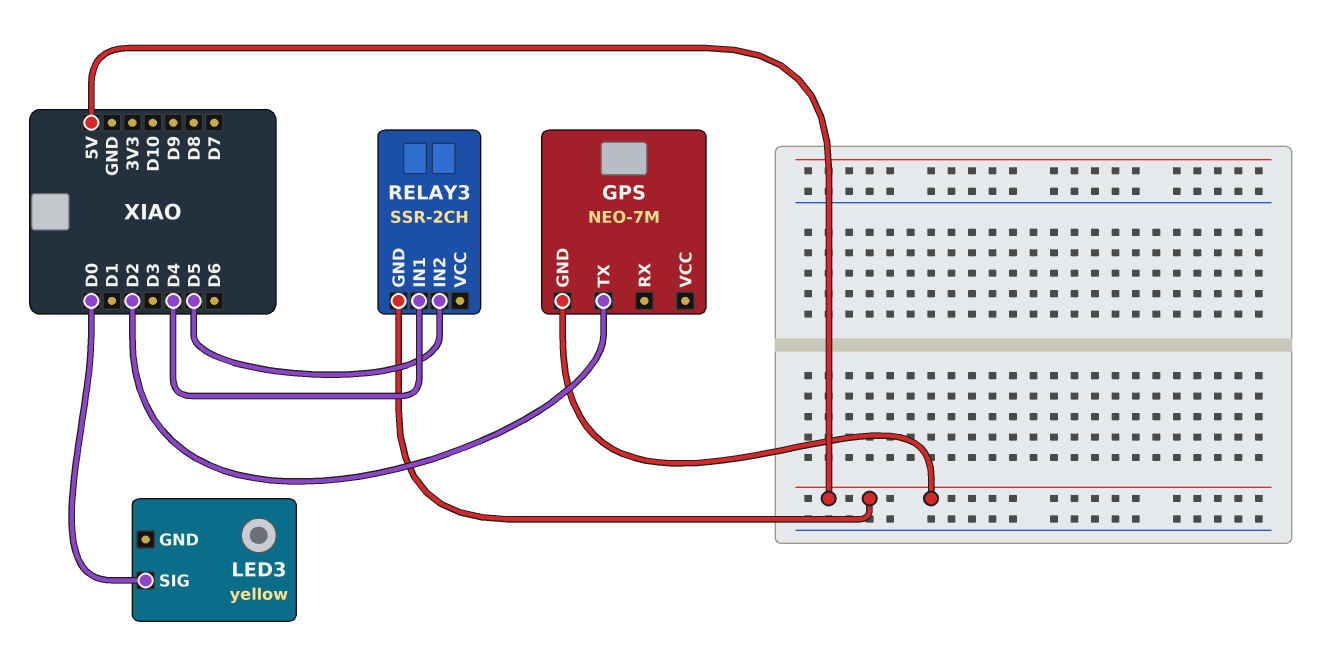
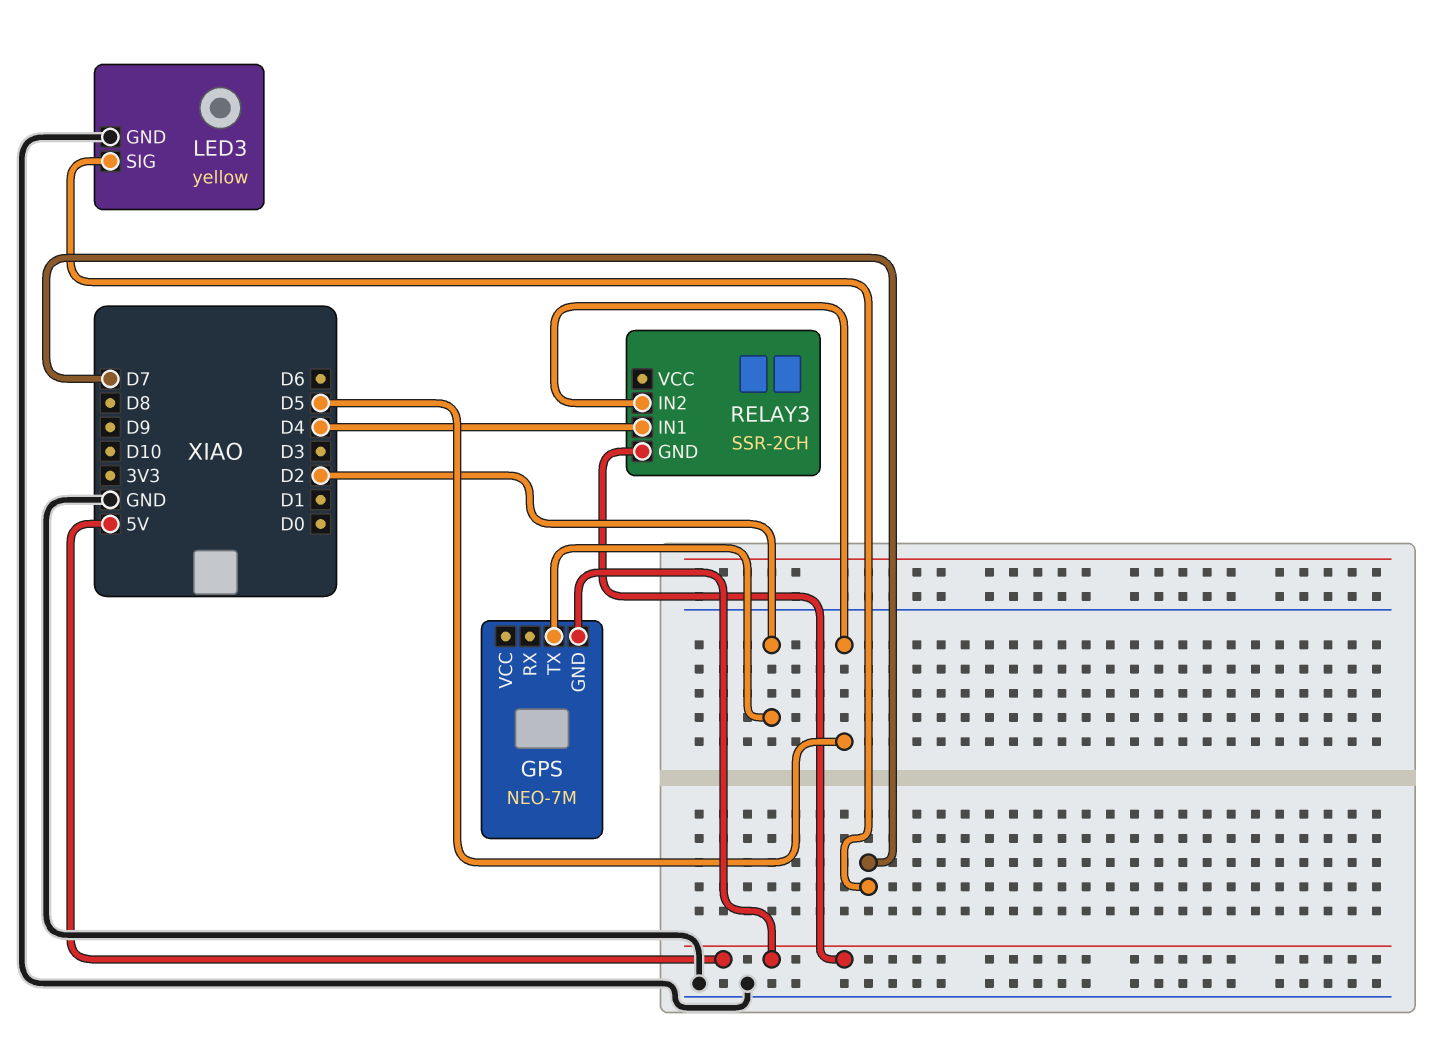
LED3 pin GND: none -> GND
LED3 pin SIG: D0 -> D7

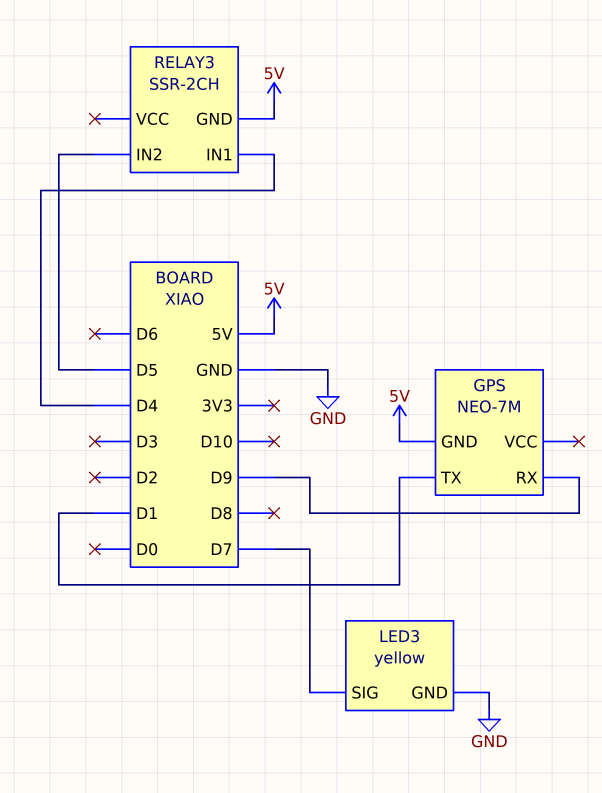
GPS pin RX: none -> D9
GPS pin TX: D2 -> D1

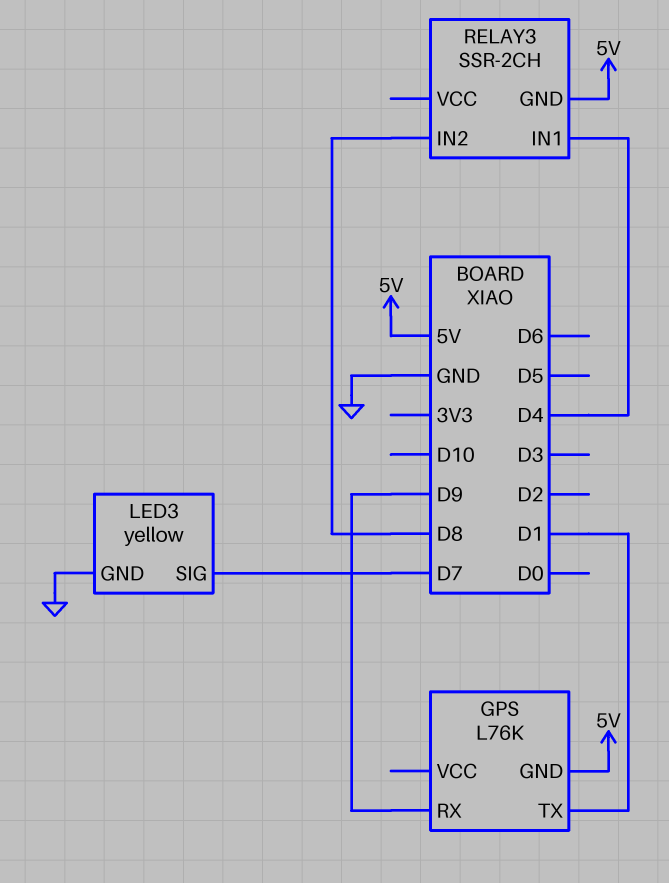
GPS: NEO-7M -> L76K
RELAY3 pin IN2: D5 -> D8

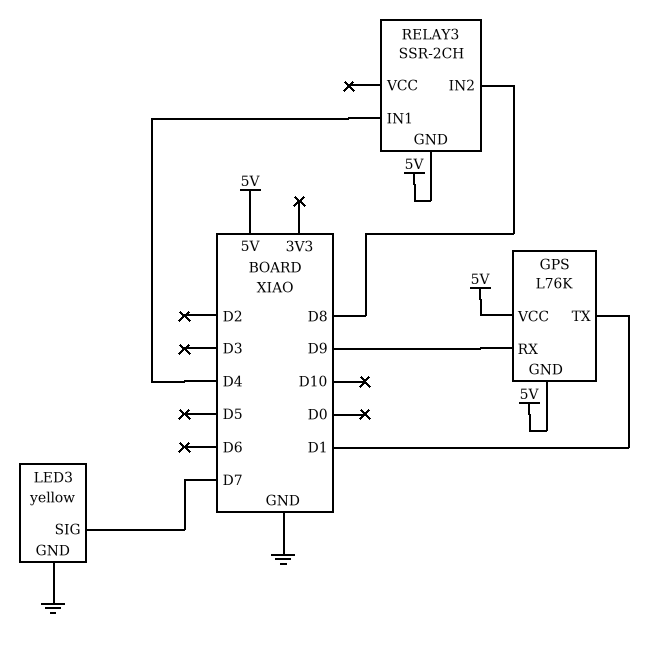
GPS pin VCC: none -> 5V

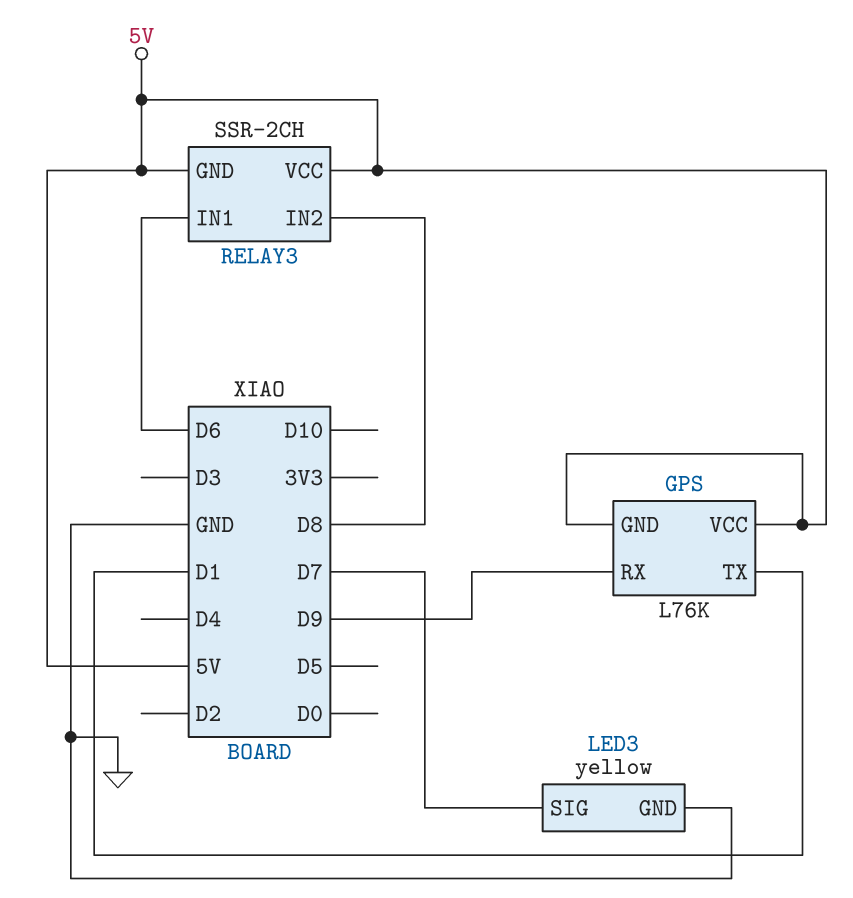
RELAY3 pin IN1: D4 -> D6
RELAY3 pin VCC: none -> 5V

